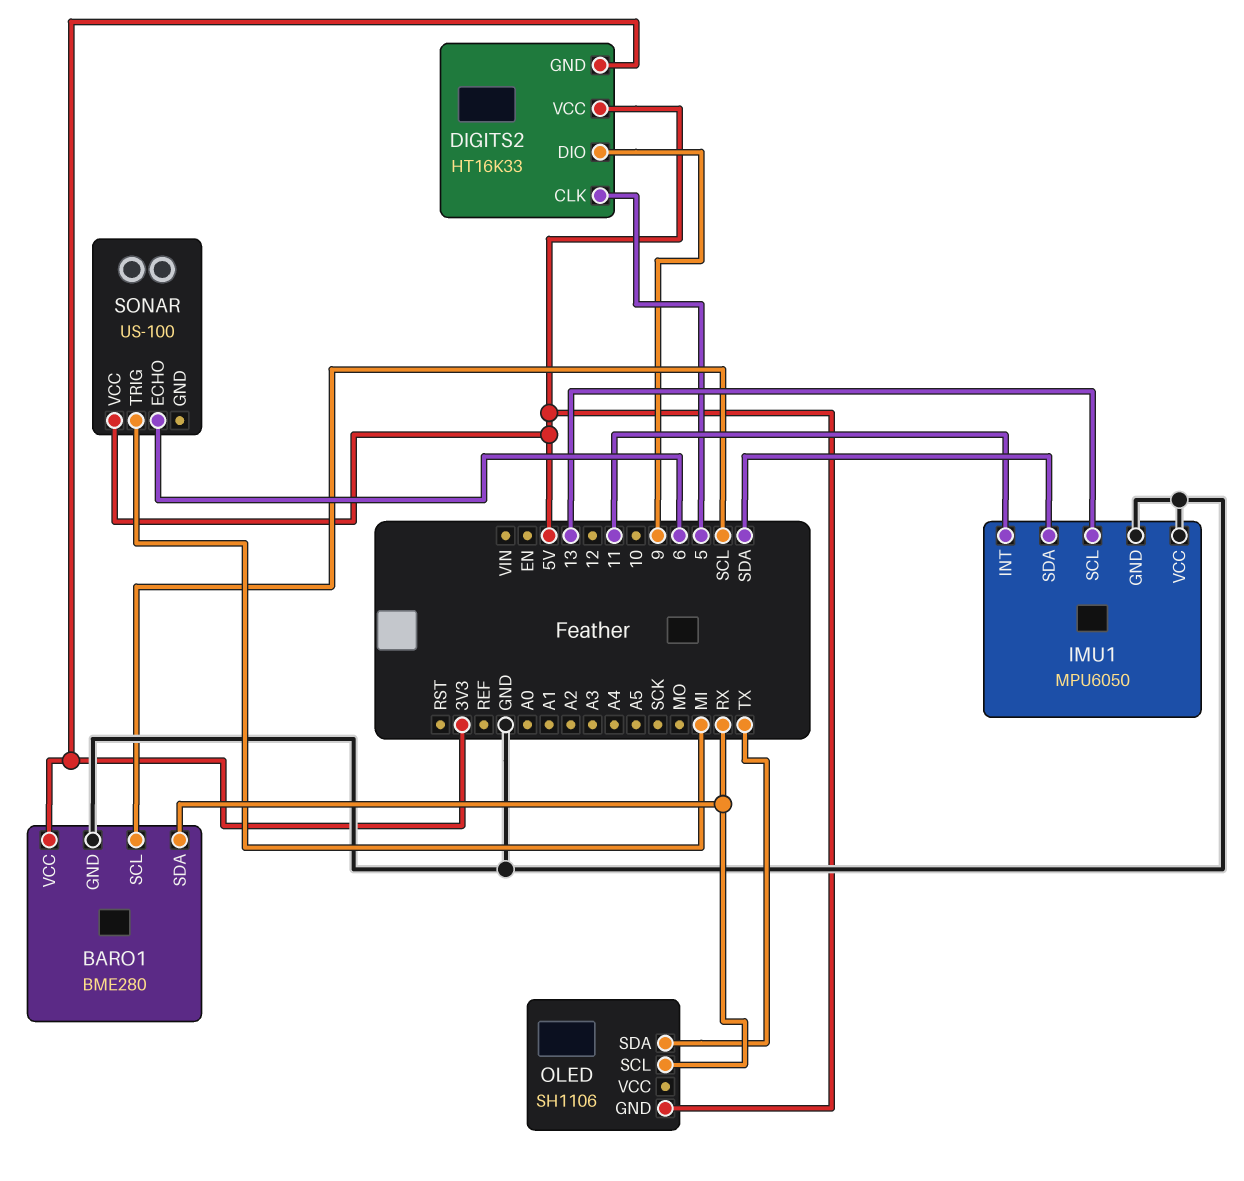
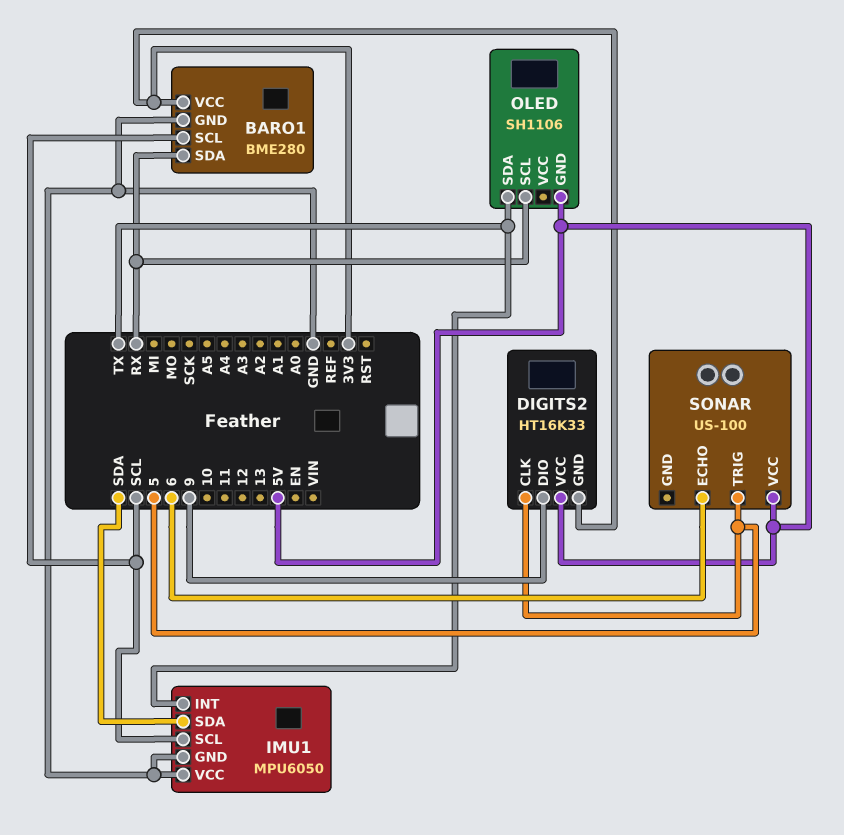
IMU1 pin INT: 11 -> TX
IMU1 pin SCL: 13 -> SCL
SONAR pin TRIG: MI -> 5

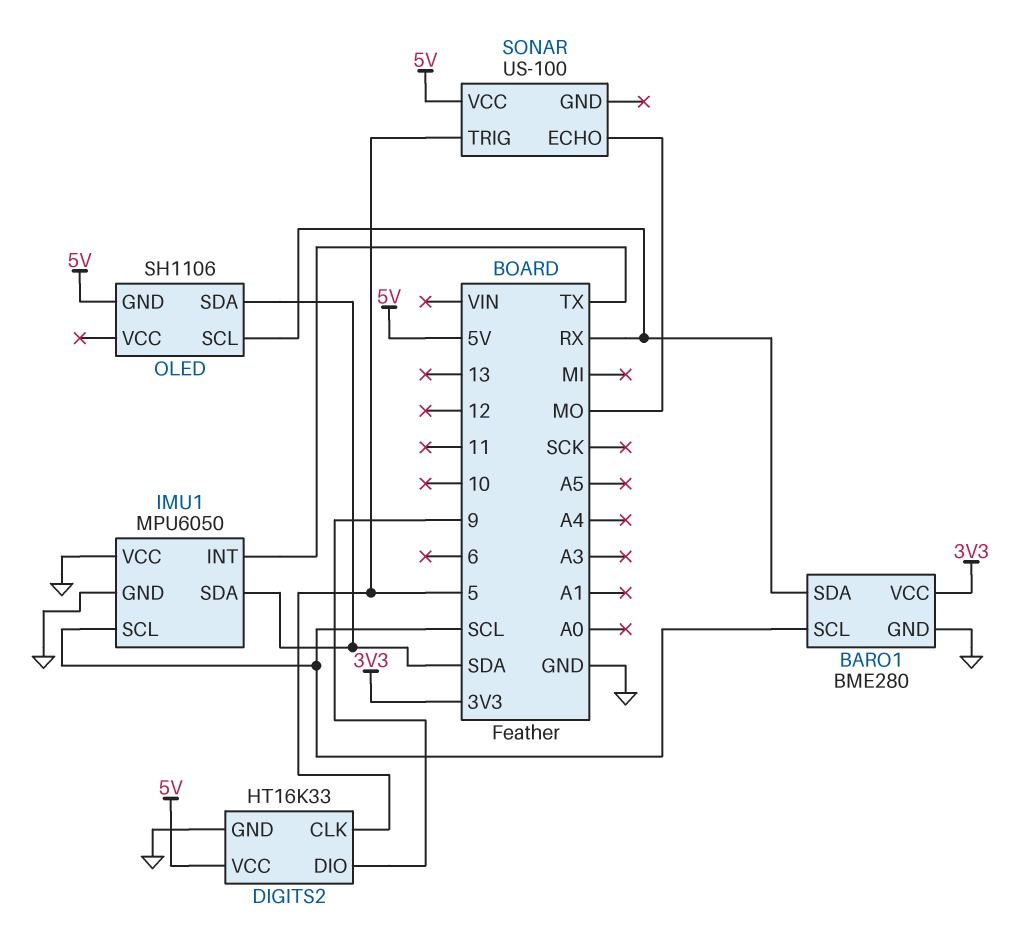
DIGITS2 pin GND: 3V3 -> GND
OLED pin SDA: TX -> SDA
SONAR pin ECHO: 6 -> MO

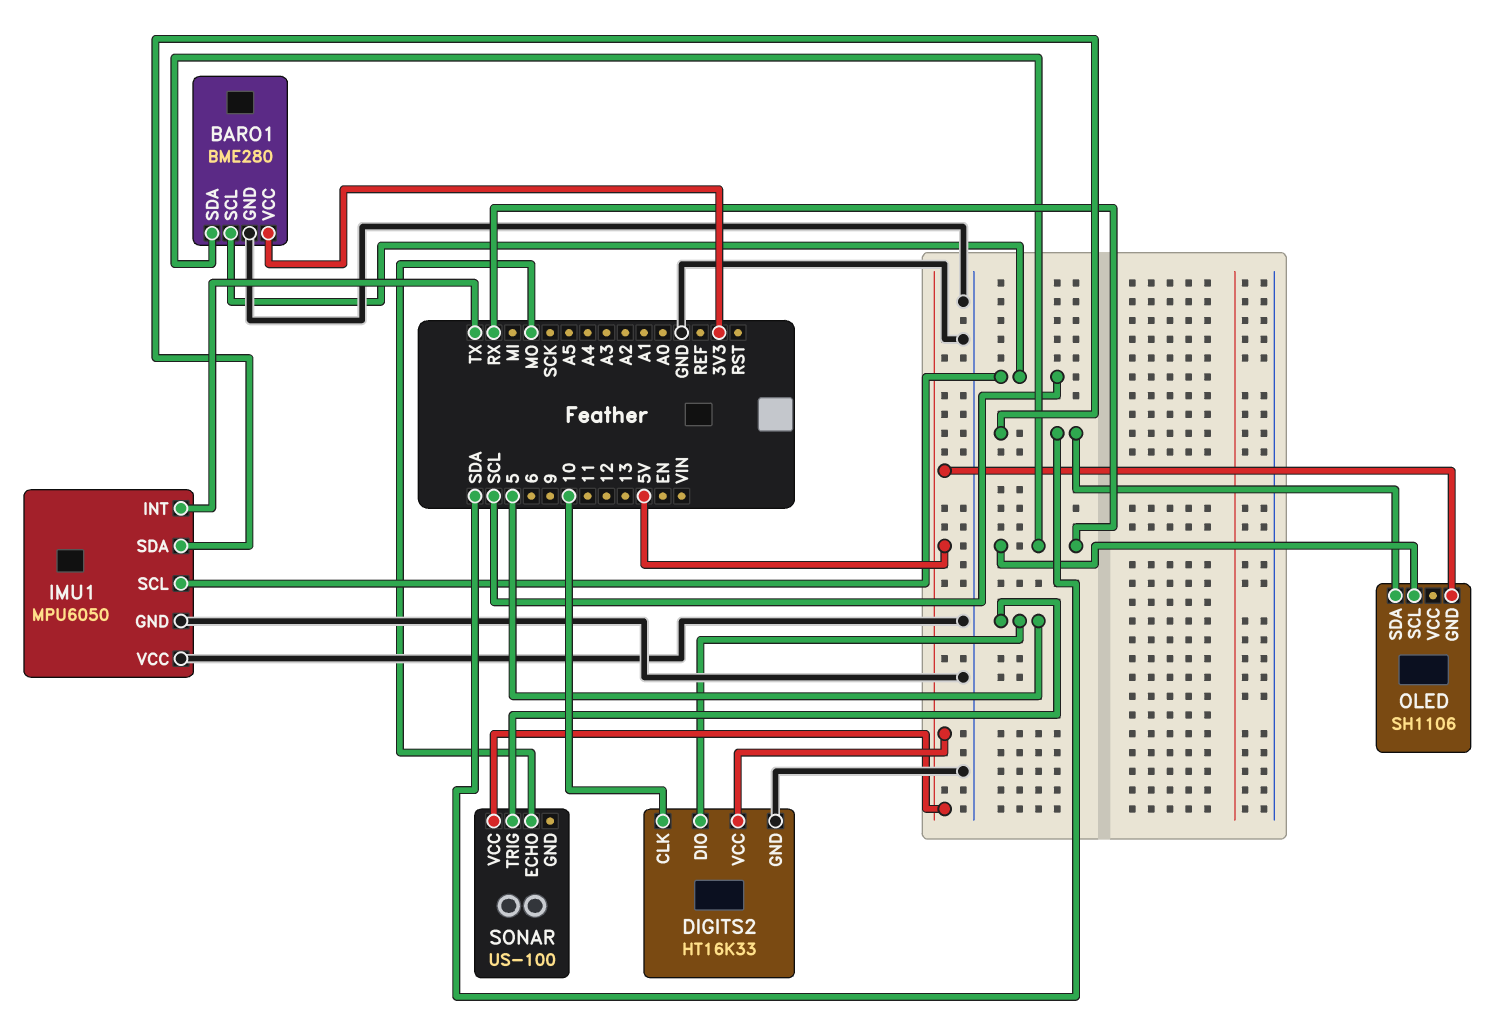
DIGITS2 pin CLK: 5 -> 10
DIGITS2 pin DIO: 9 -> 5

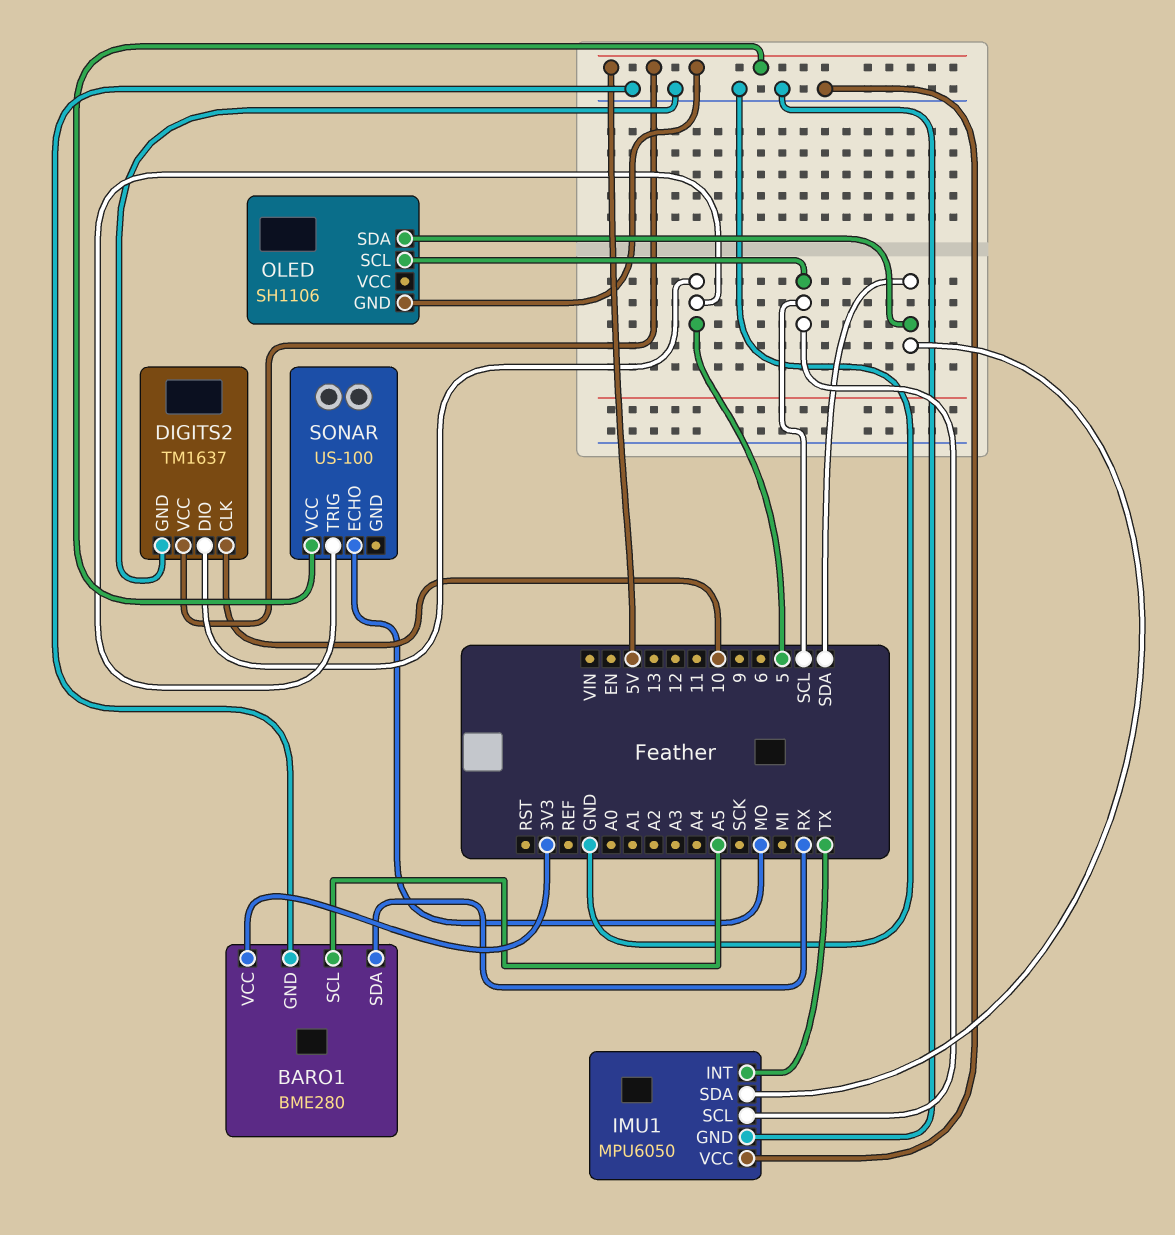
BARO1 pin SCL: SCL -> A5
DIGITS2: HT16K33 -> TM1637
OLED pin SCL: RX -> SCL

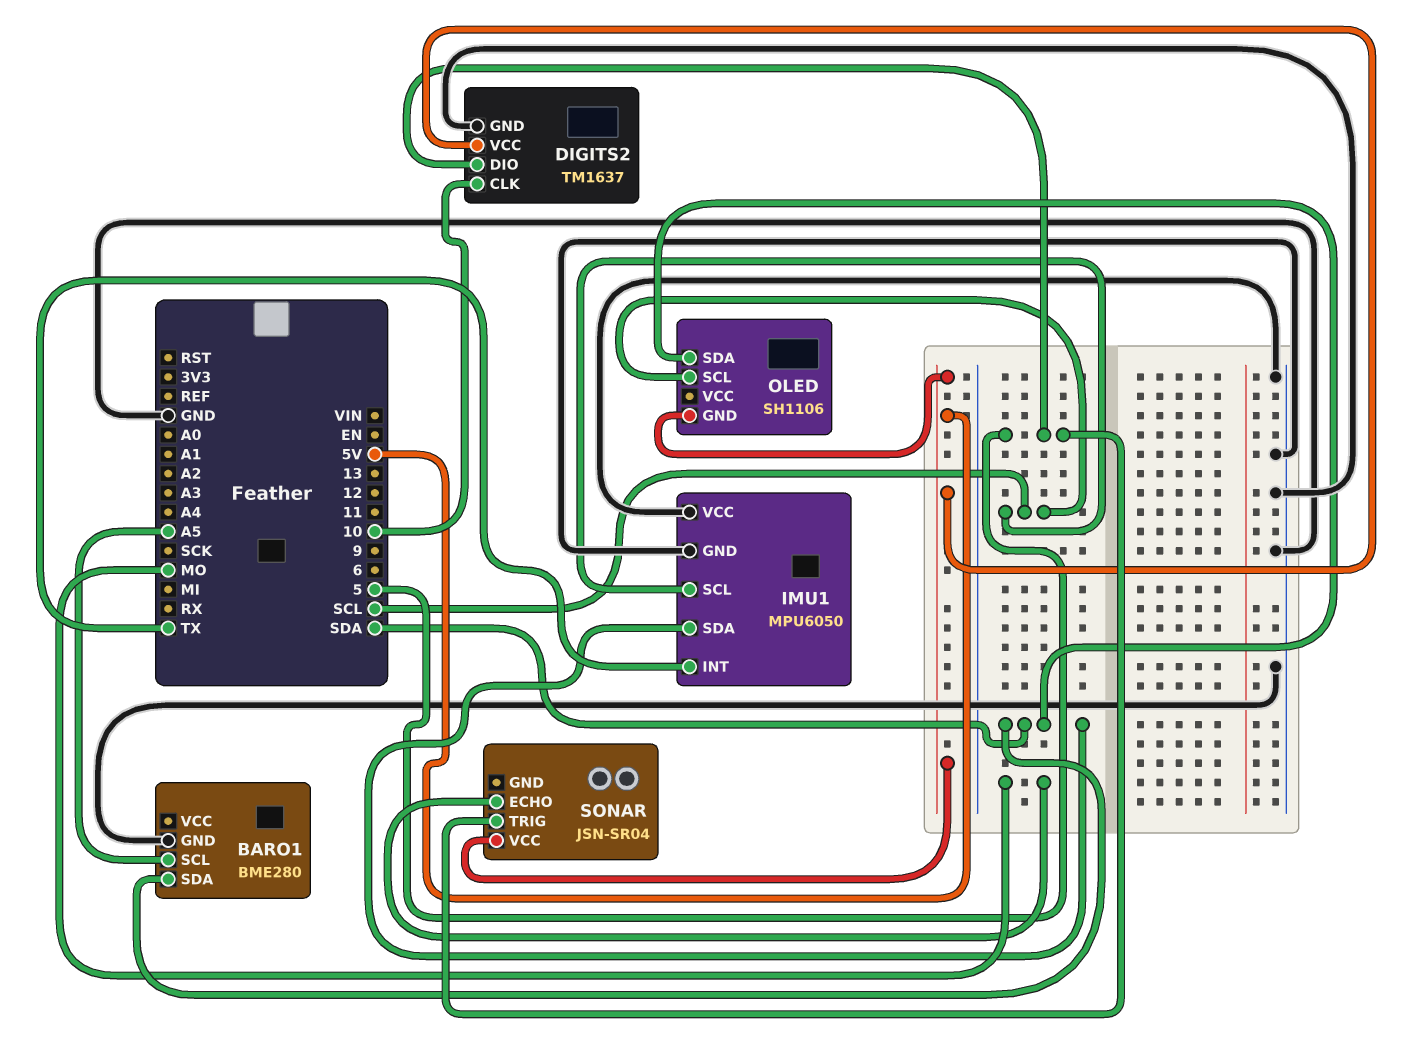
BARO1 pin SDA: RX -> SDA
BARO1 pin VCC: 3V3 -> none
SONAR: US-100 -> JSN-SR04

